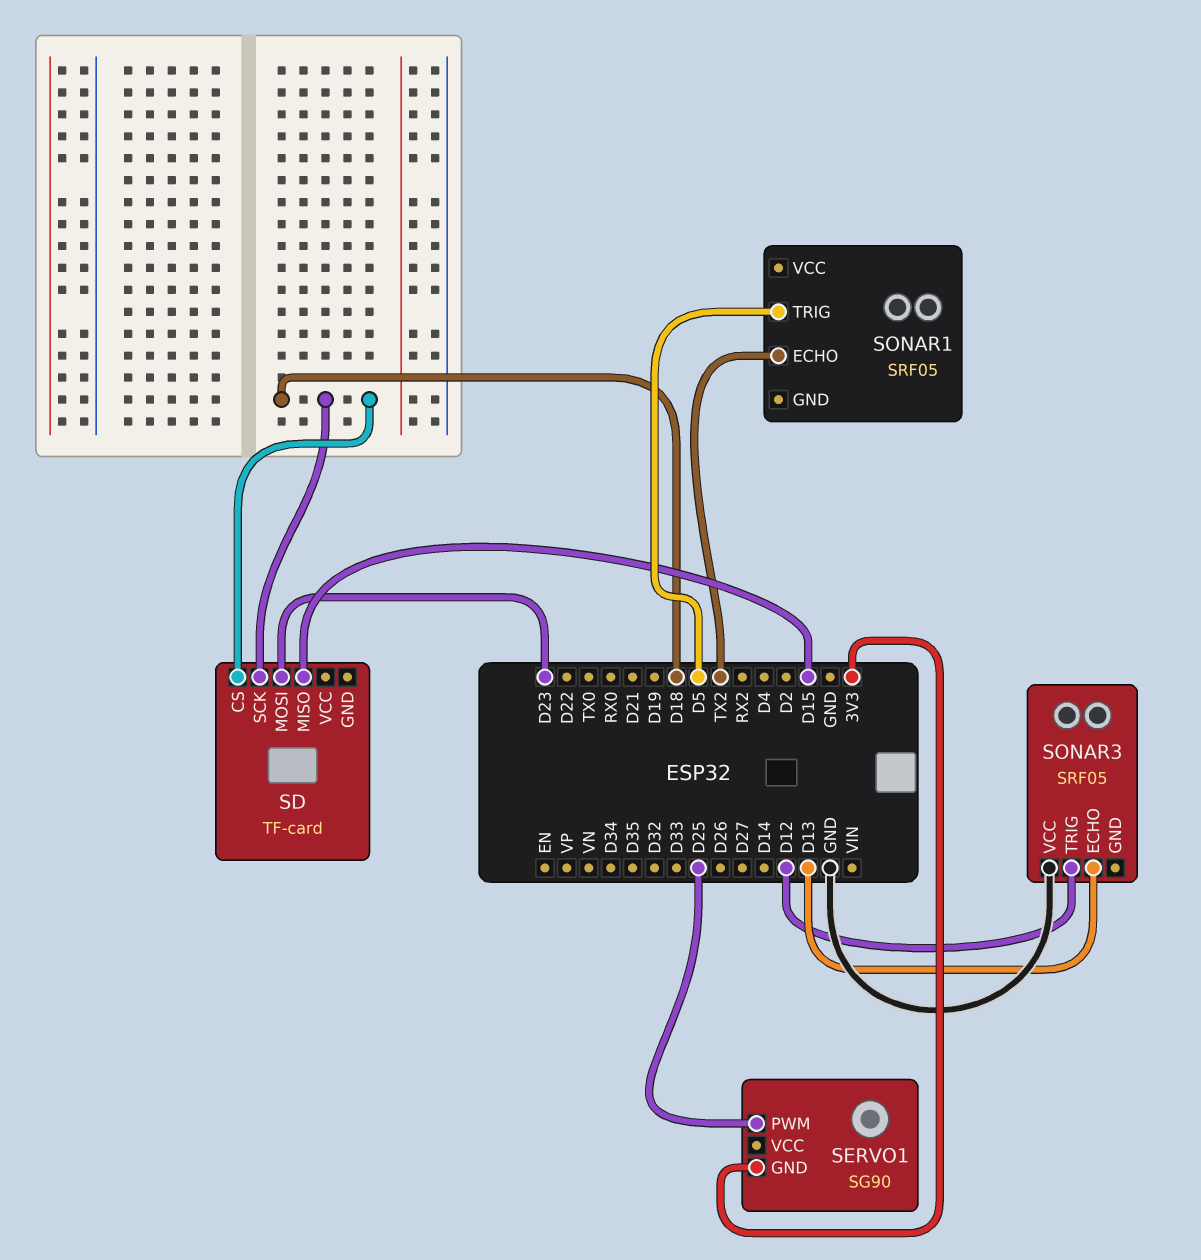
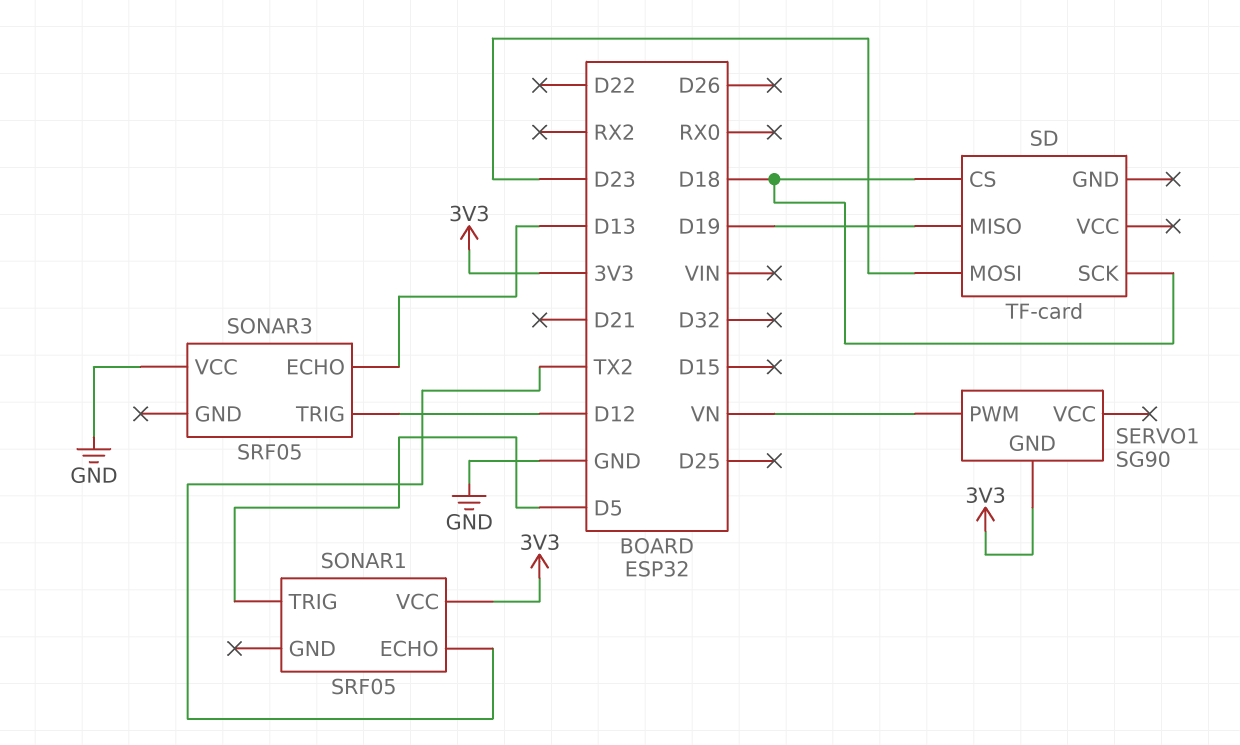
SD pin MISO: D15 -> D19
SERVO1 pin PWM: D25 -> VN
SONAR1 pin VCC: none -> 3V3

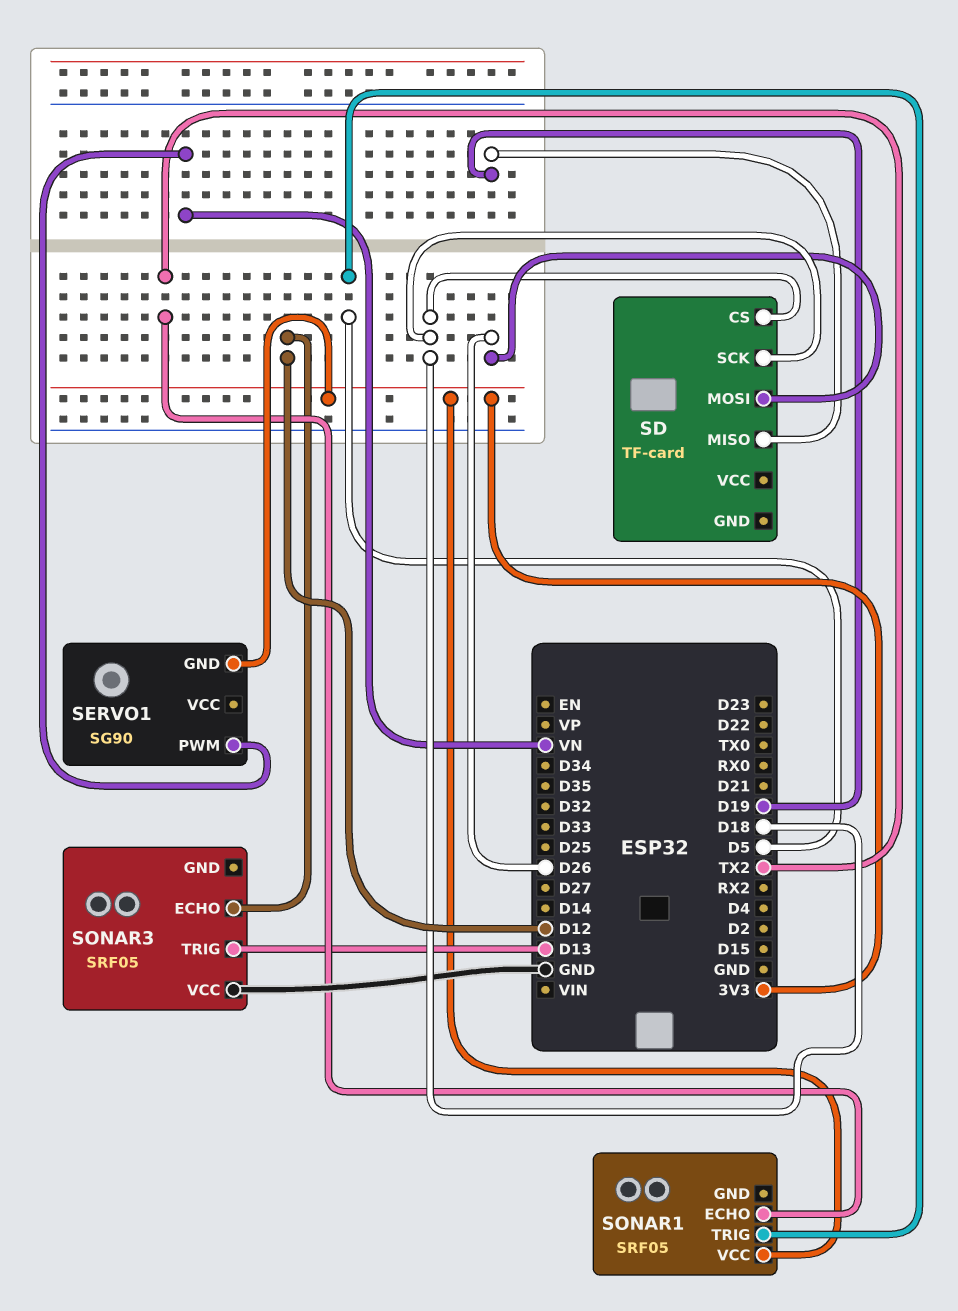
SD pin MOSI: D23 -> D26
SONAR3 pin ECHO: D13 -> D12
SONAR3 pin TRIG: D12 -> D13

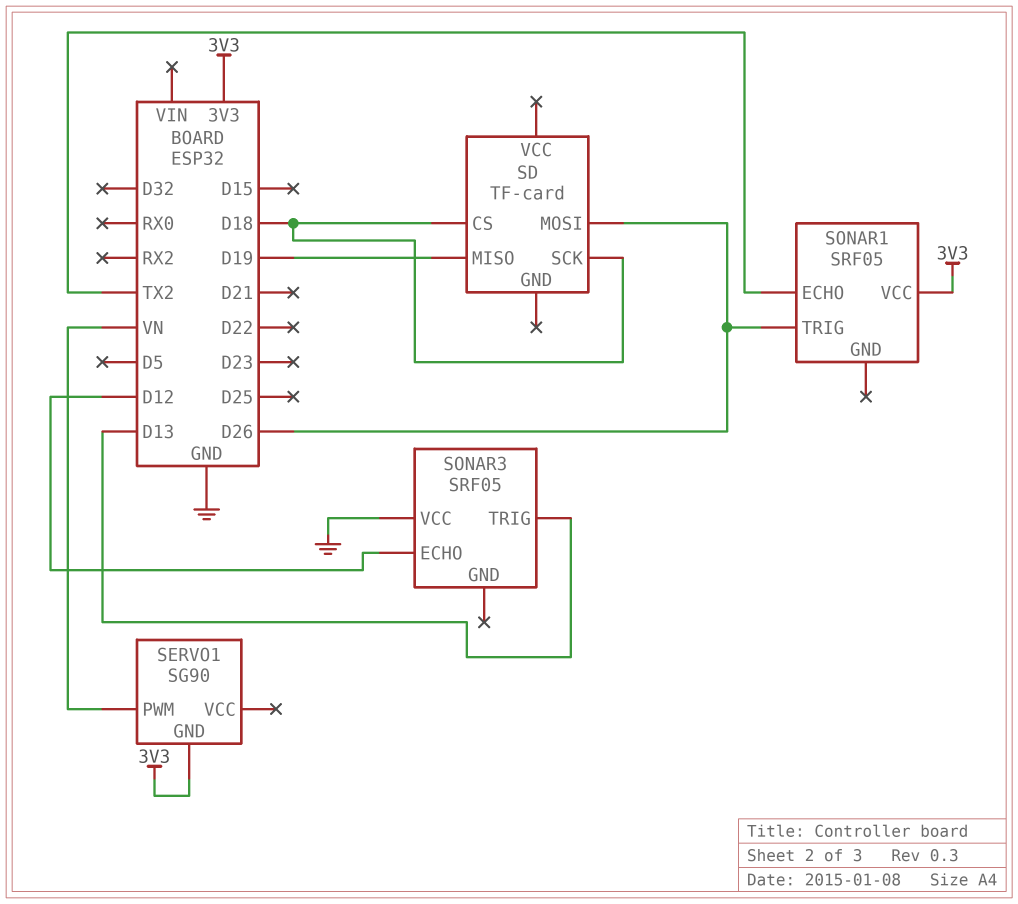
SONAR1 pin TRIG: D5 -> D26

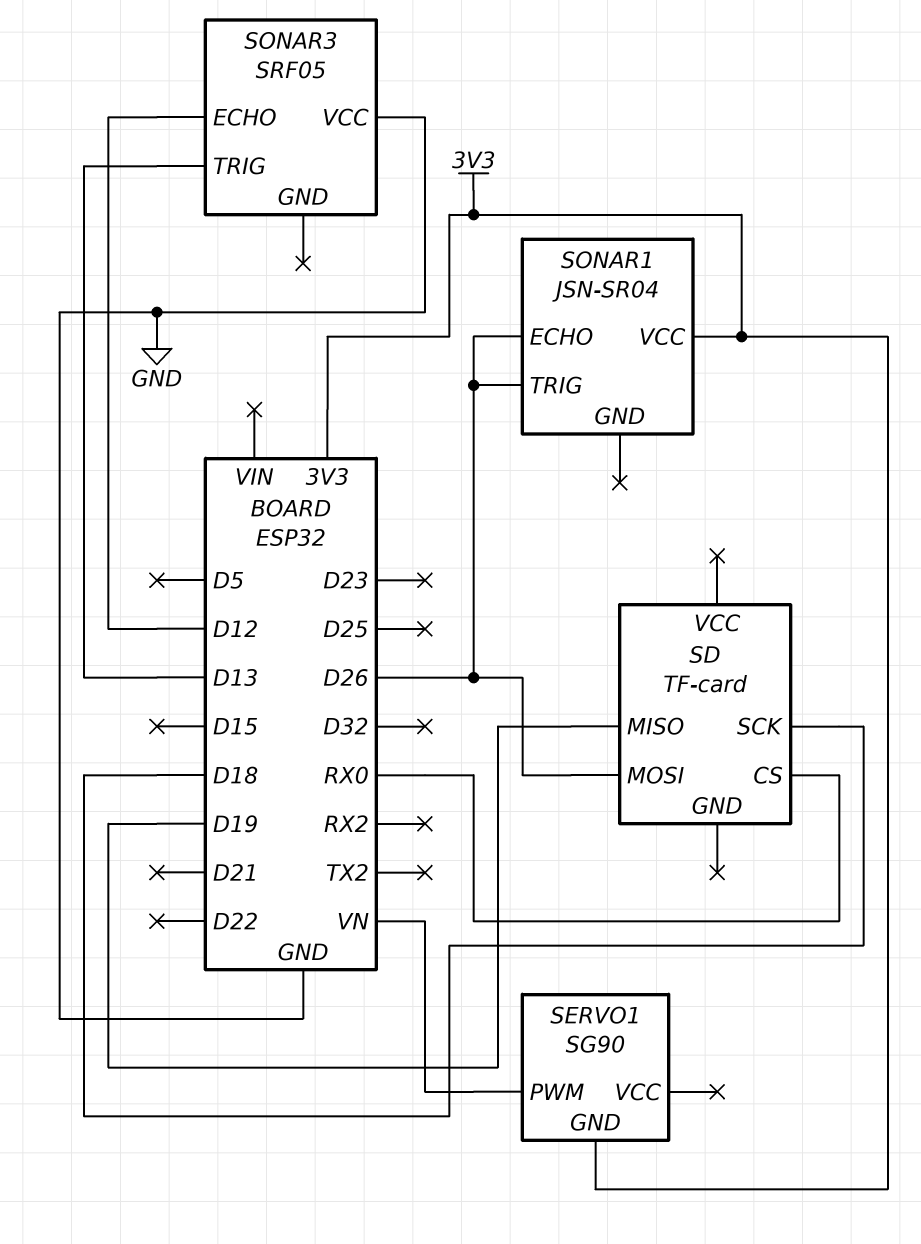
SD pin CS: D18 -> RX0
SONAR1: SRF05 -> JSN-SR04
SONAR1 pin ECHO: TX2 -> D26

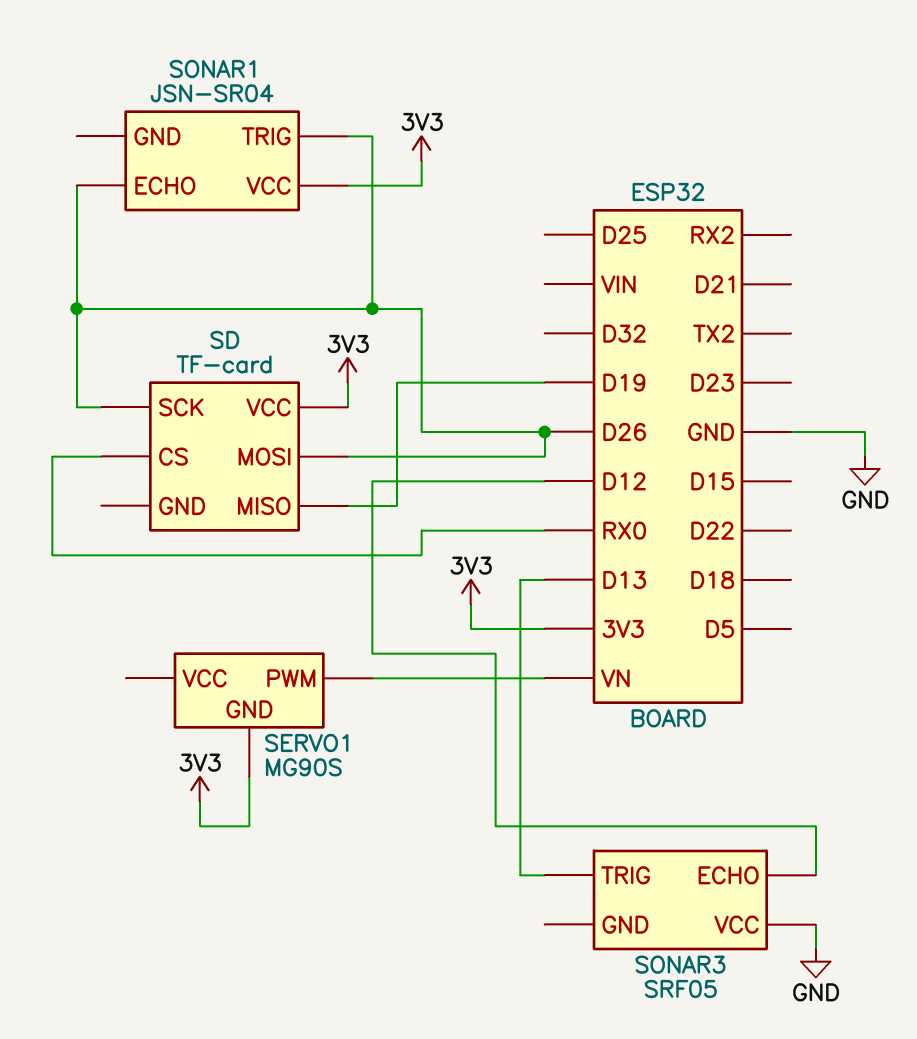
SD pin SCK: D18 -> D26
SD pin VCC: none -> 3V3
SERVO1: SG90 -> MG90S

